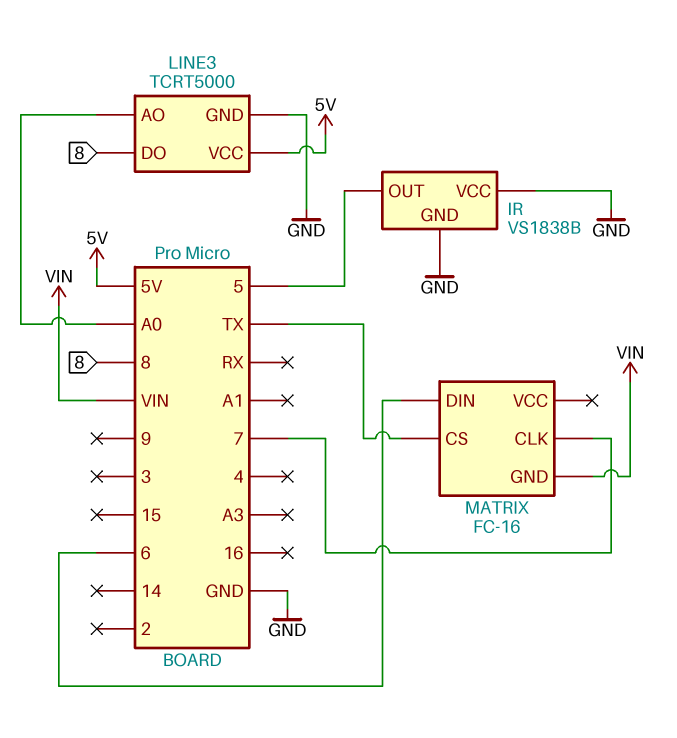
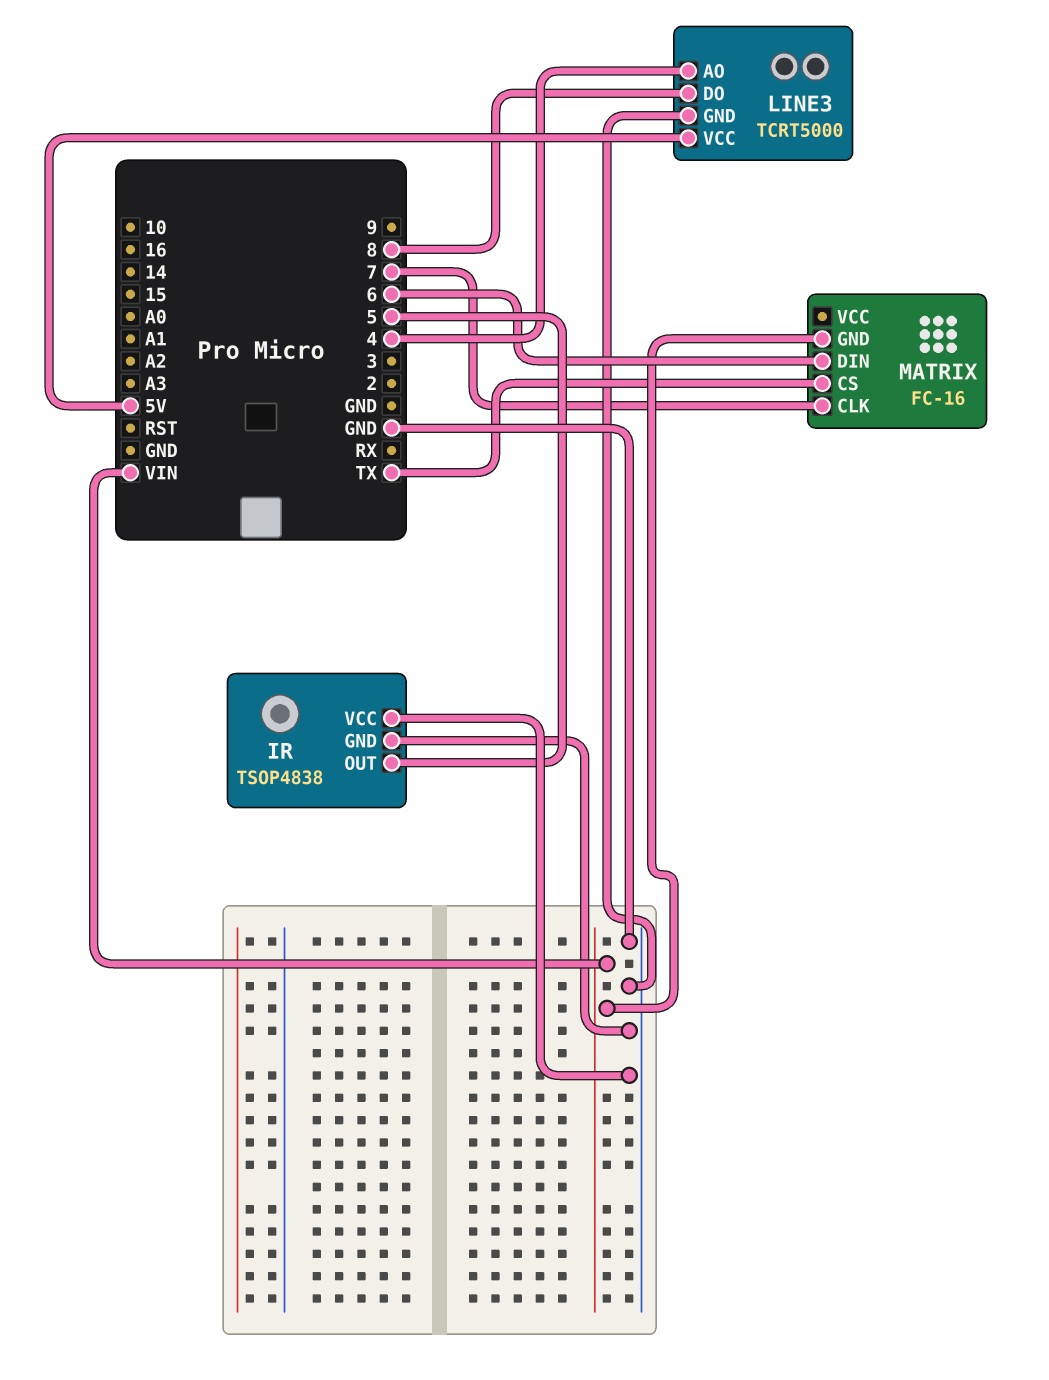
IR: VS1838B -> TSOP4838
LINE3 pin AO: A0 -> 4

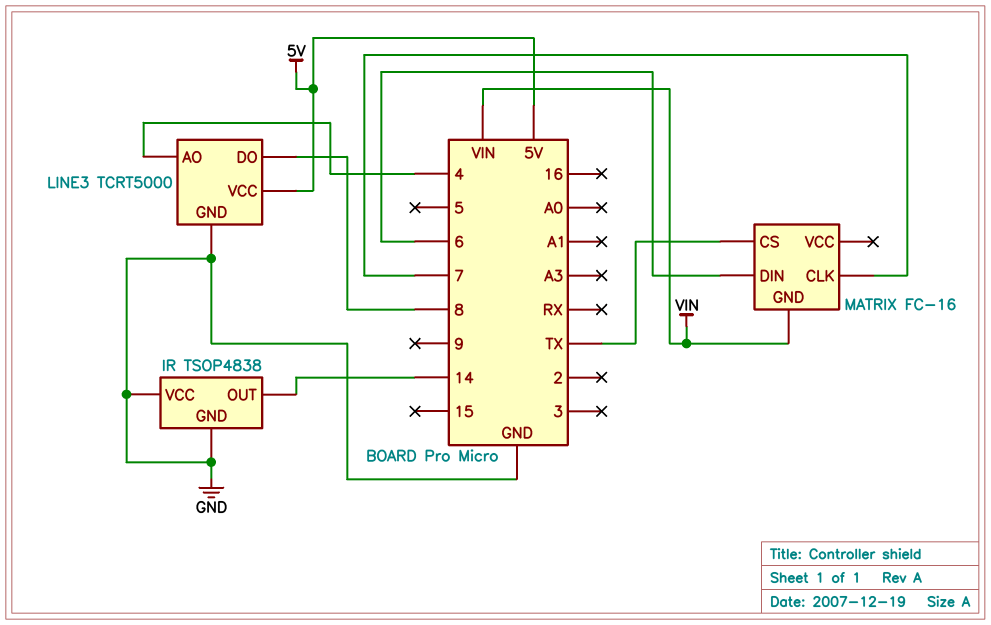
IR pin OUT: 5 -> 14

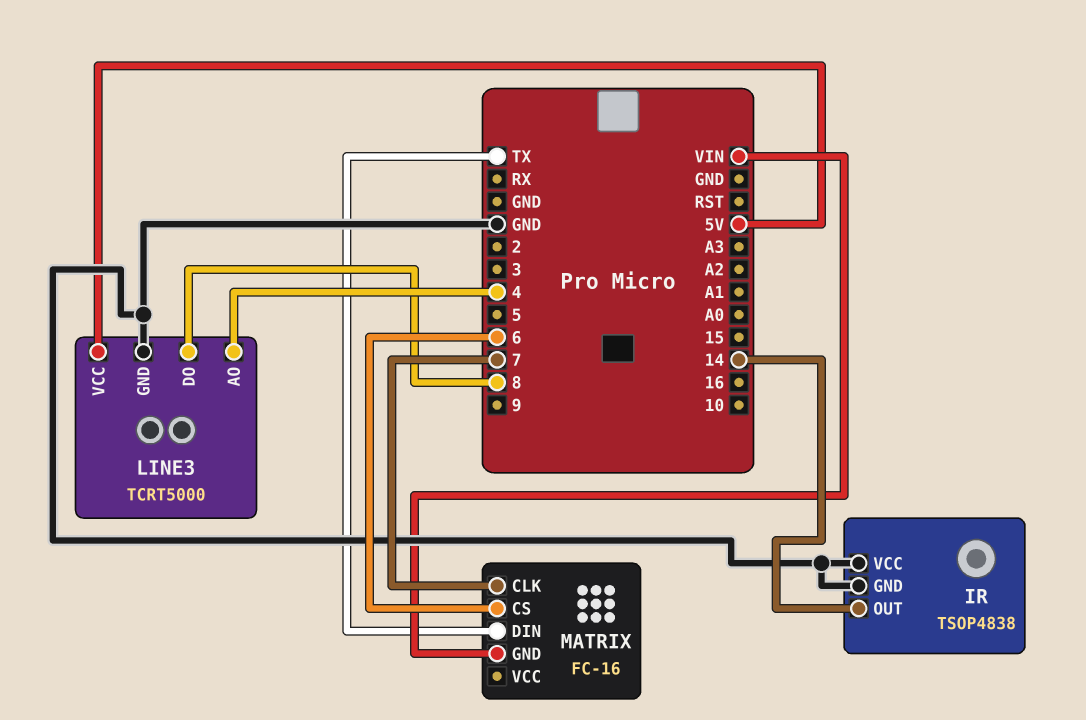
MATRIX pin CS: TX -> 6
MATRIX pin DIN: 6 -> TX

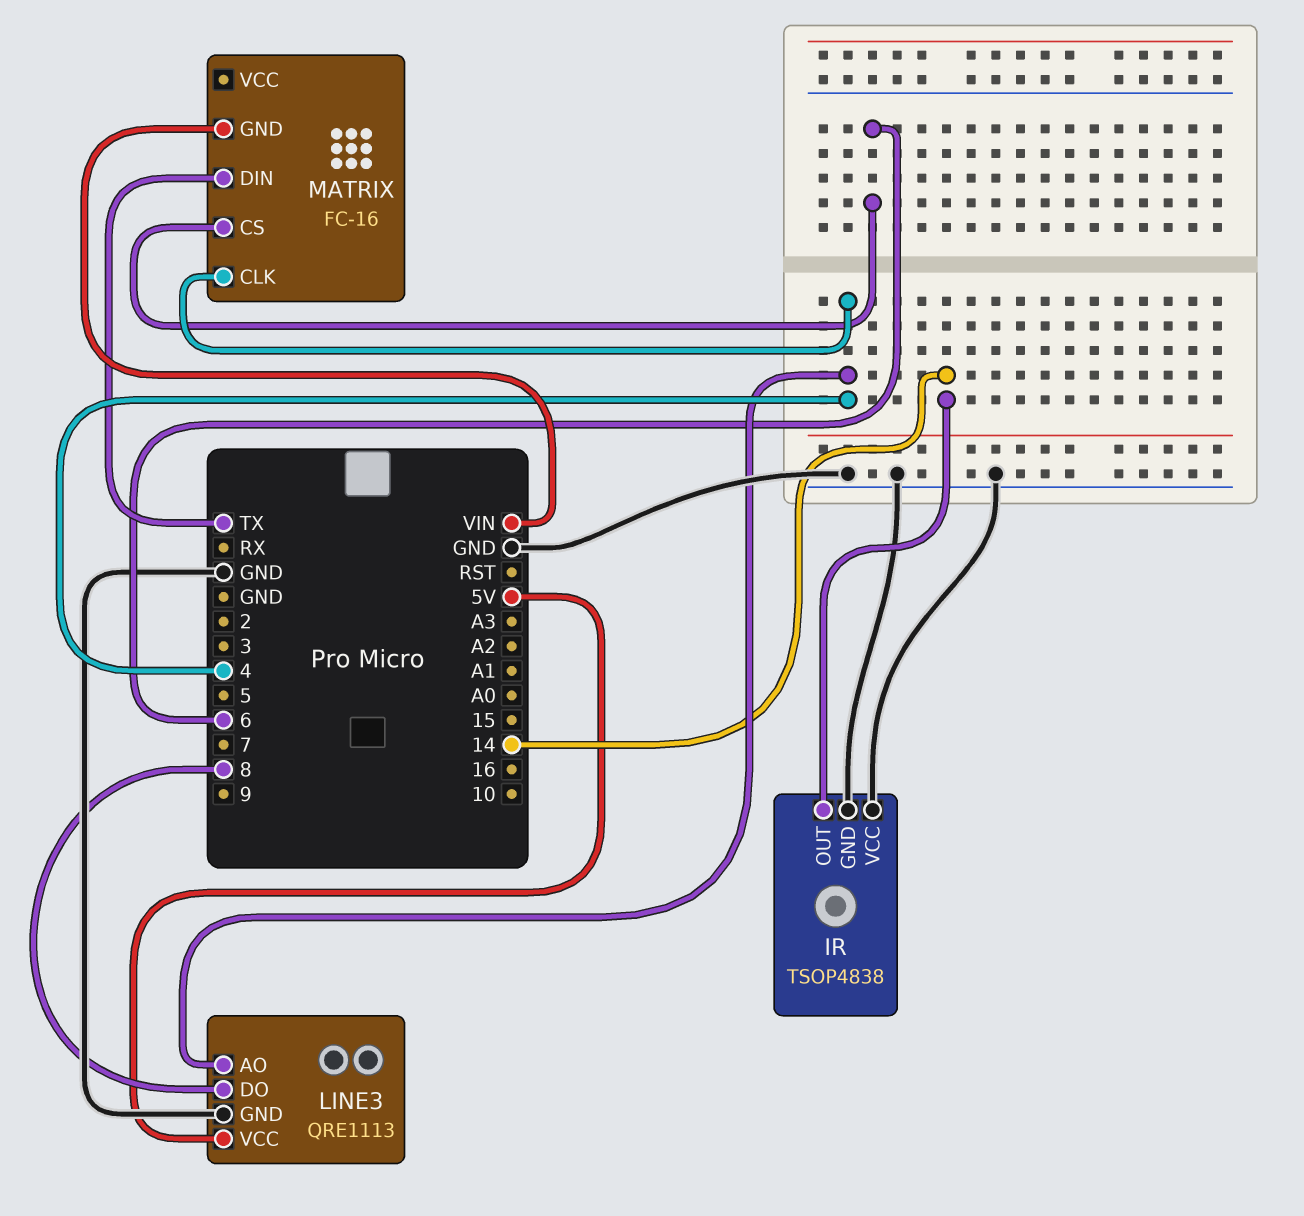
LINE3: TCRT5000 -> QRE1113
MATRIX pin CLK: 7 -> 4

